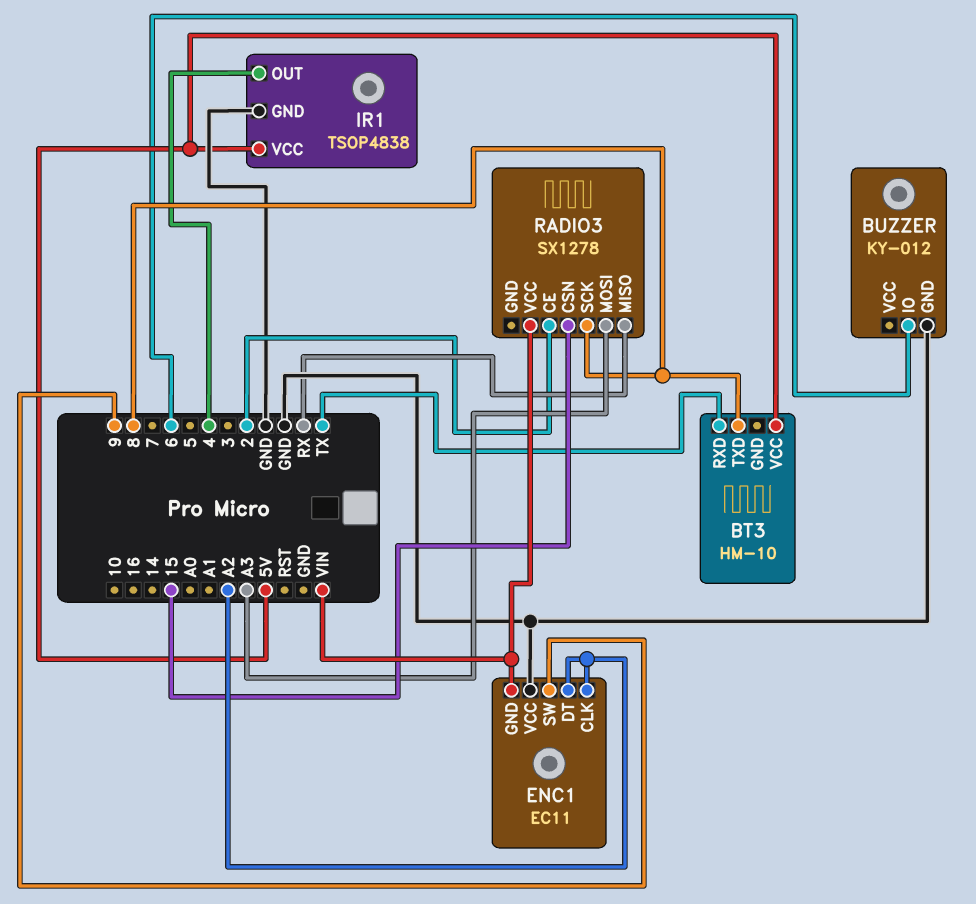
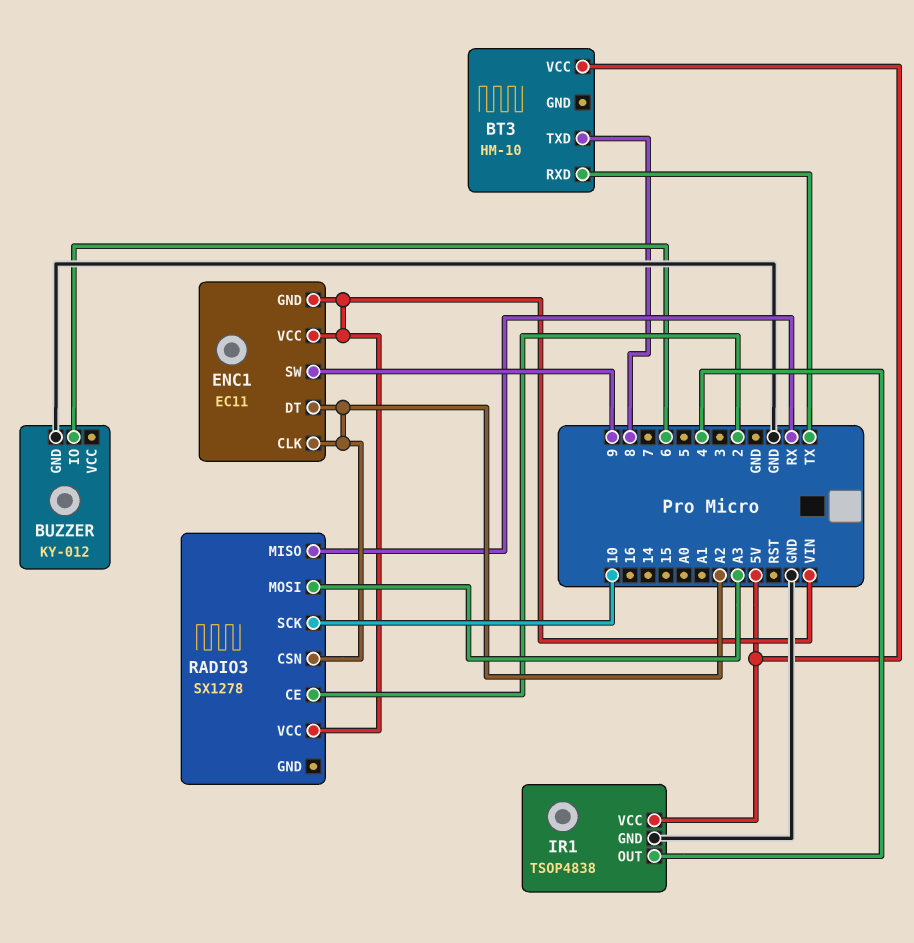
ENC1 pin VCC: GND -> VIN
RADIO3 pin CSN: 15 -> A2
RADIO3 pin SCK: 8 -> 10

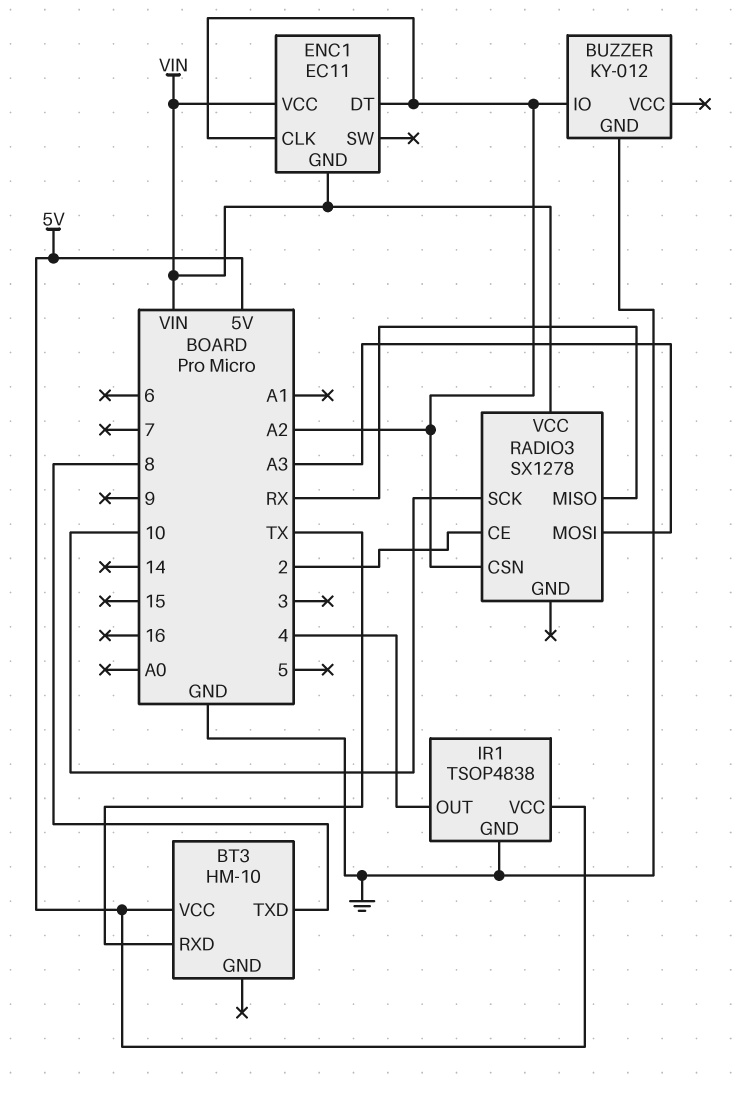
BUZZER pin IO: 6 -> A2
ENC1 pin SW: 9 -> none

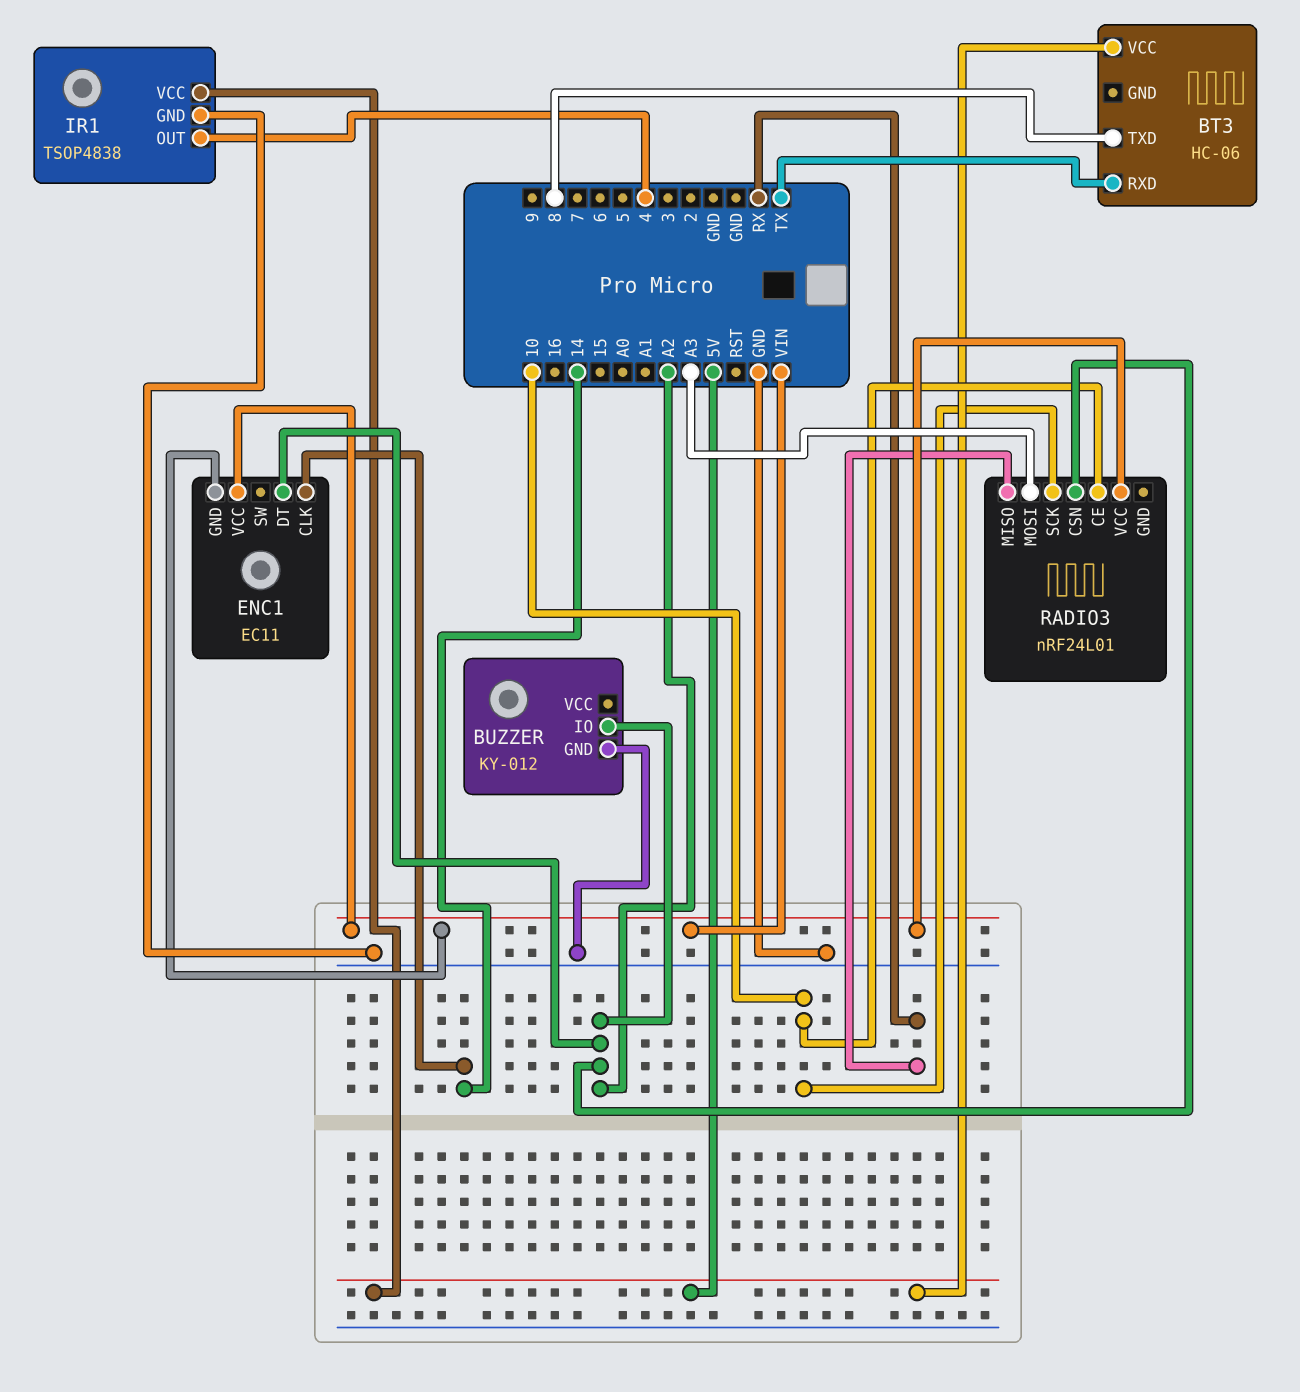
BT3: HM-10 -> HC-06
ENC1 pin CLK: A2 -> 14
RADIO3: SX1278 -> nRF24L01
RADIO3 pin CE: 2 -> 10

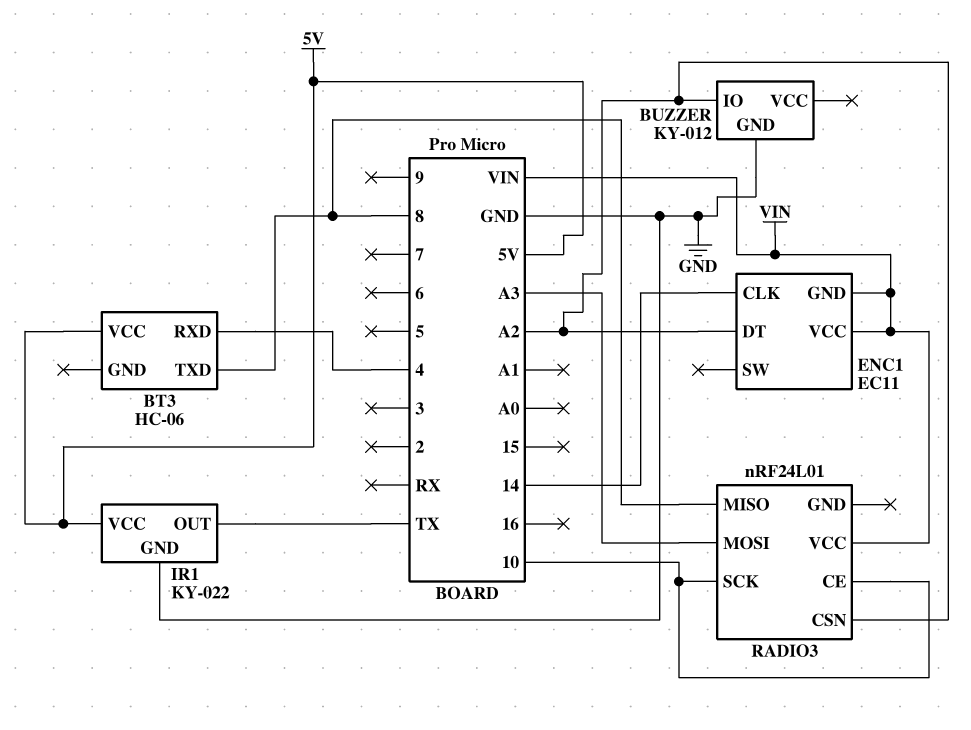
BT3 pin RXD: TX -> 4
IR1: TSOP4838 -> KY-022
IR1 pin OUT: 4 -> TX
RADIO3 pin MISO: RX -> 8

